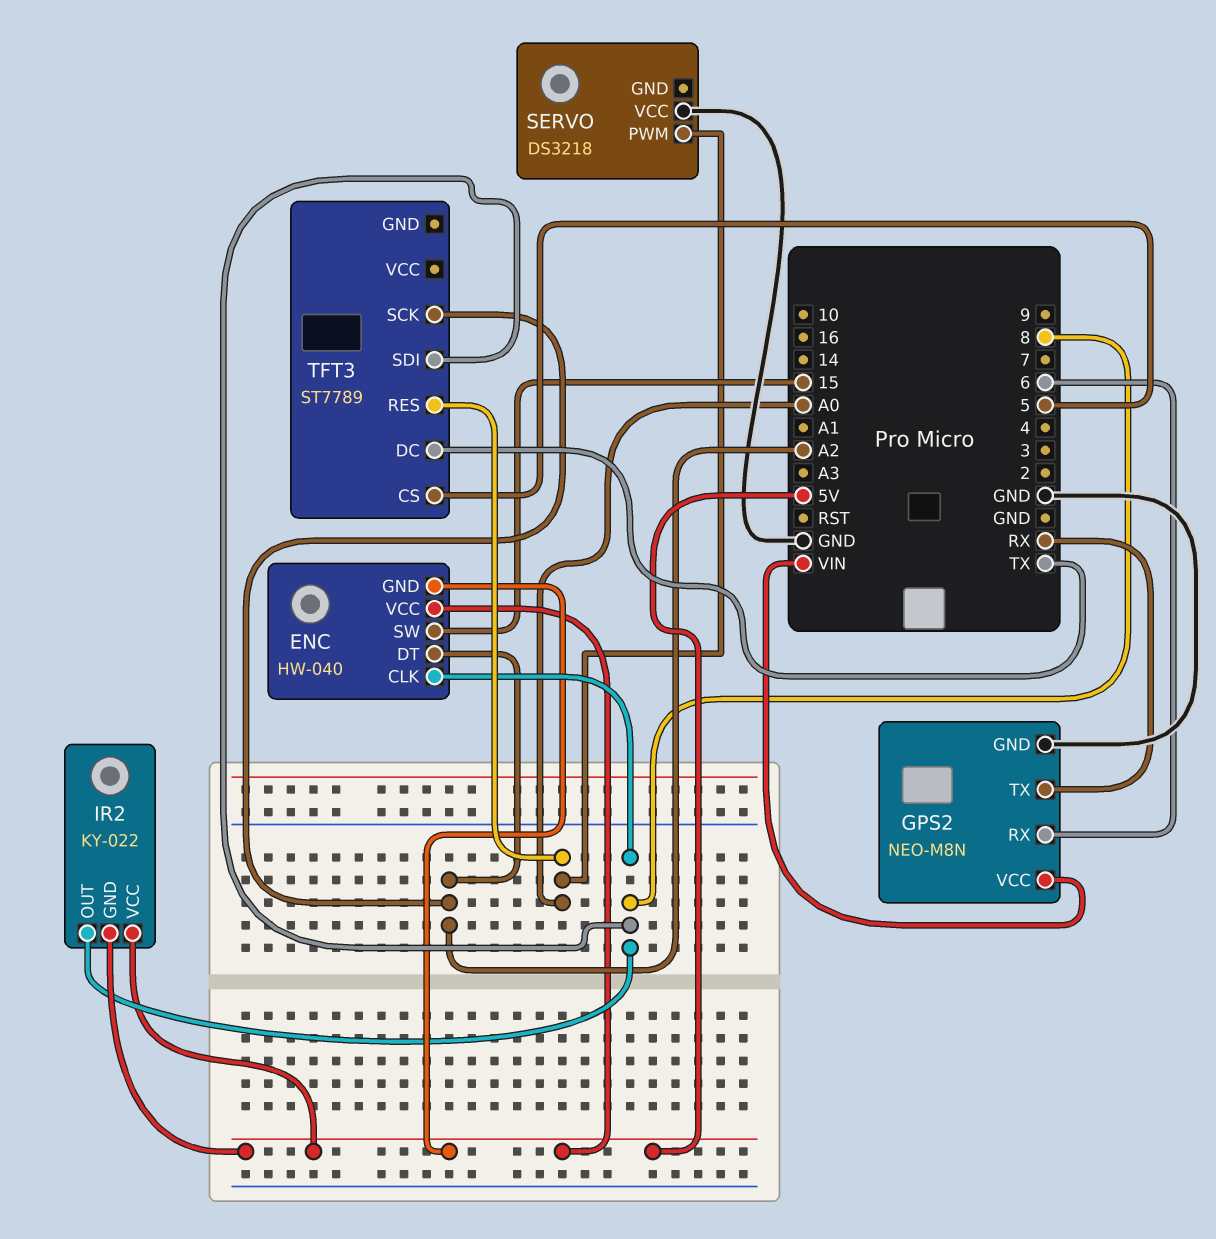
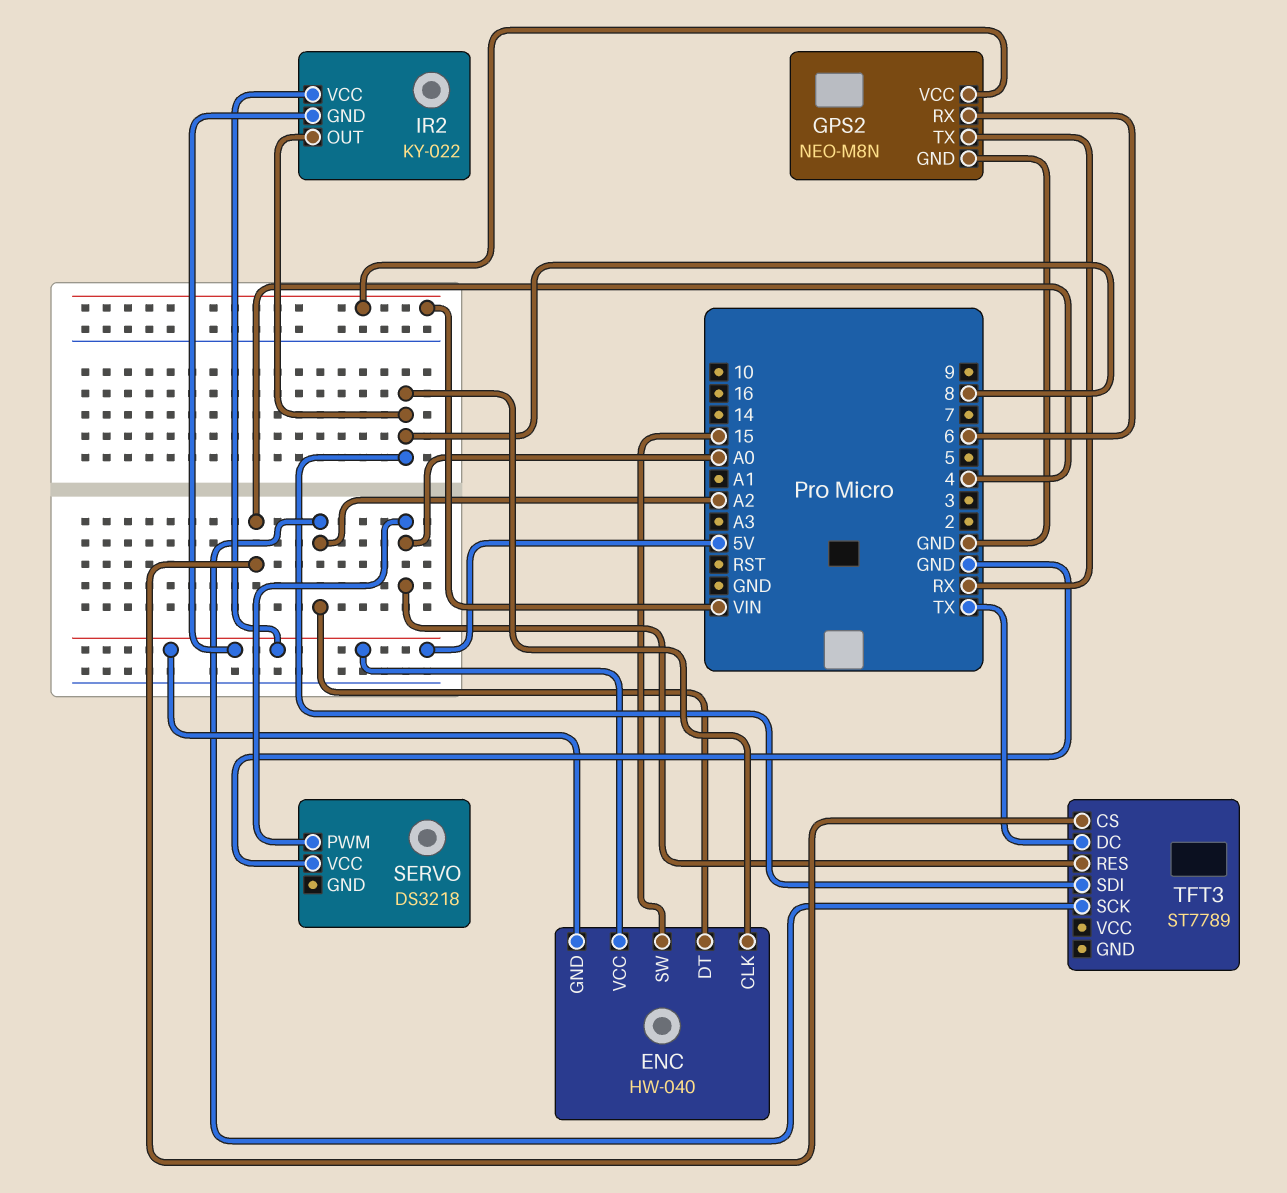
TFT3 pin CS: 5 -> 4

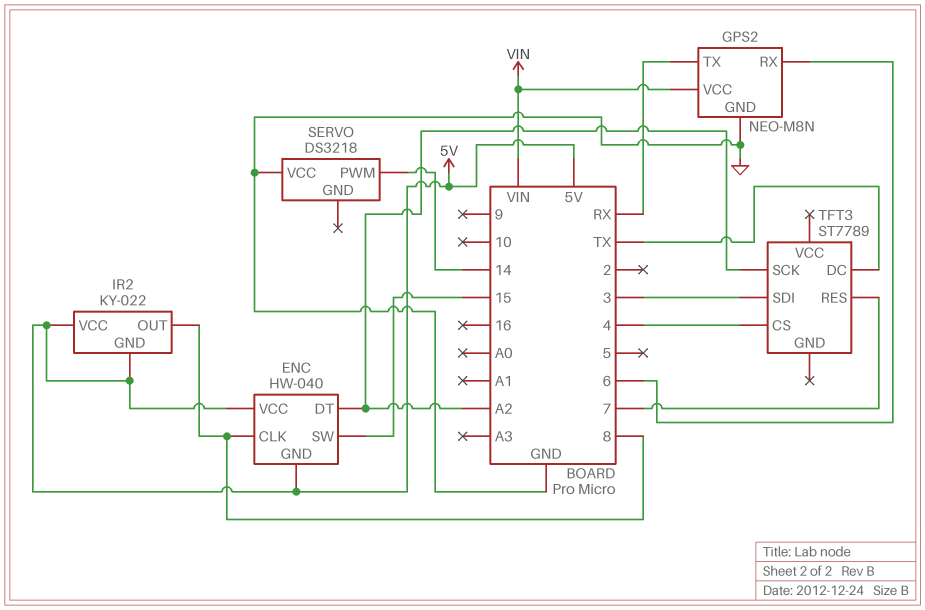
SERVO pin PWM: A0 -> 14
TFT3 pin RES: A0 -> 7
TFT3 pin SDI: 8 -> 3

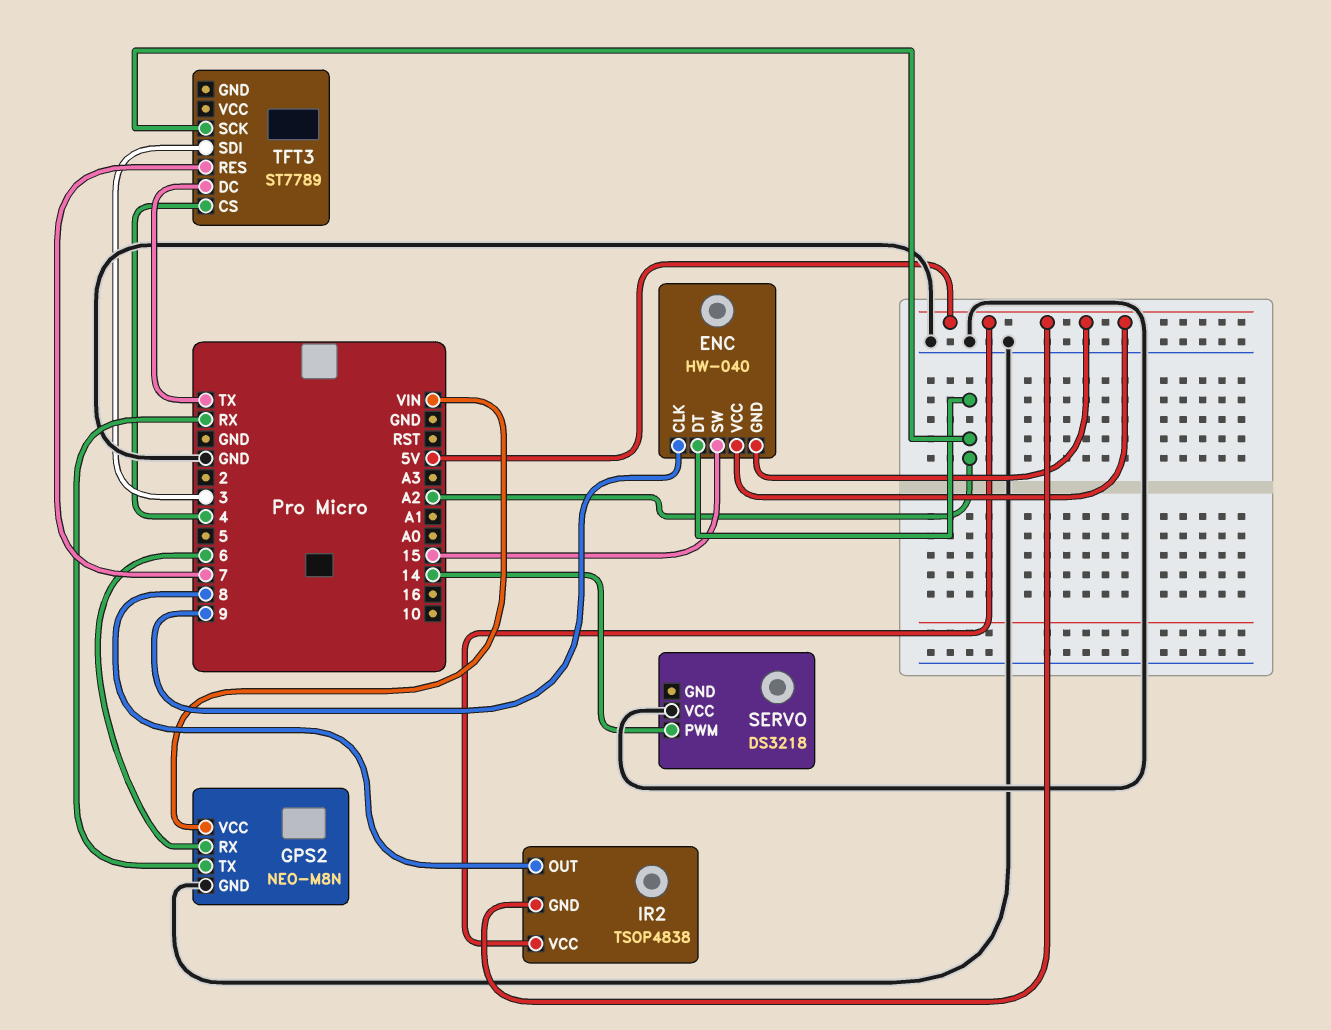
ENC pin CLK: 8 -> 9
IR2: KY-022 -> TSOP4838

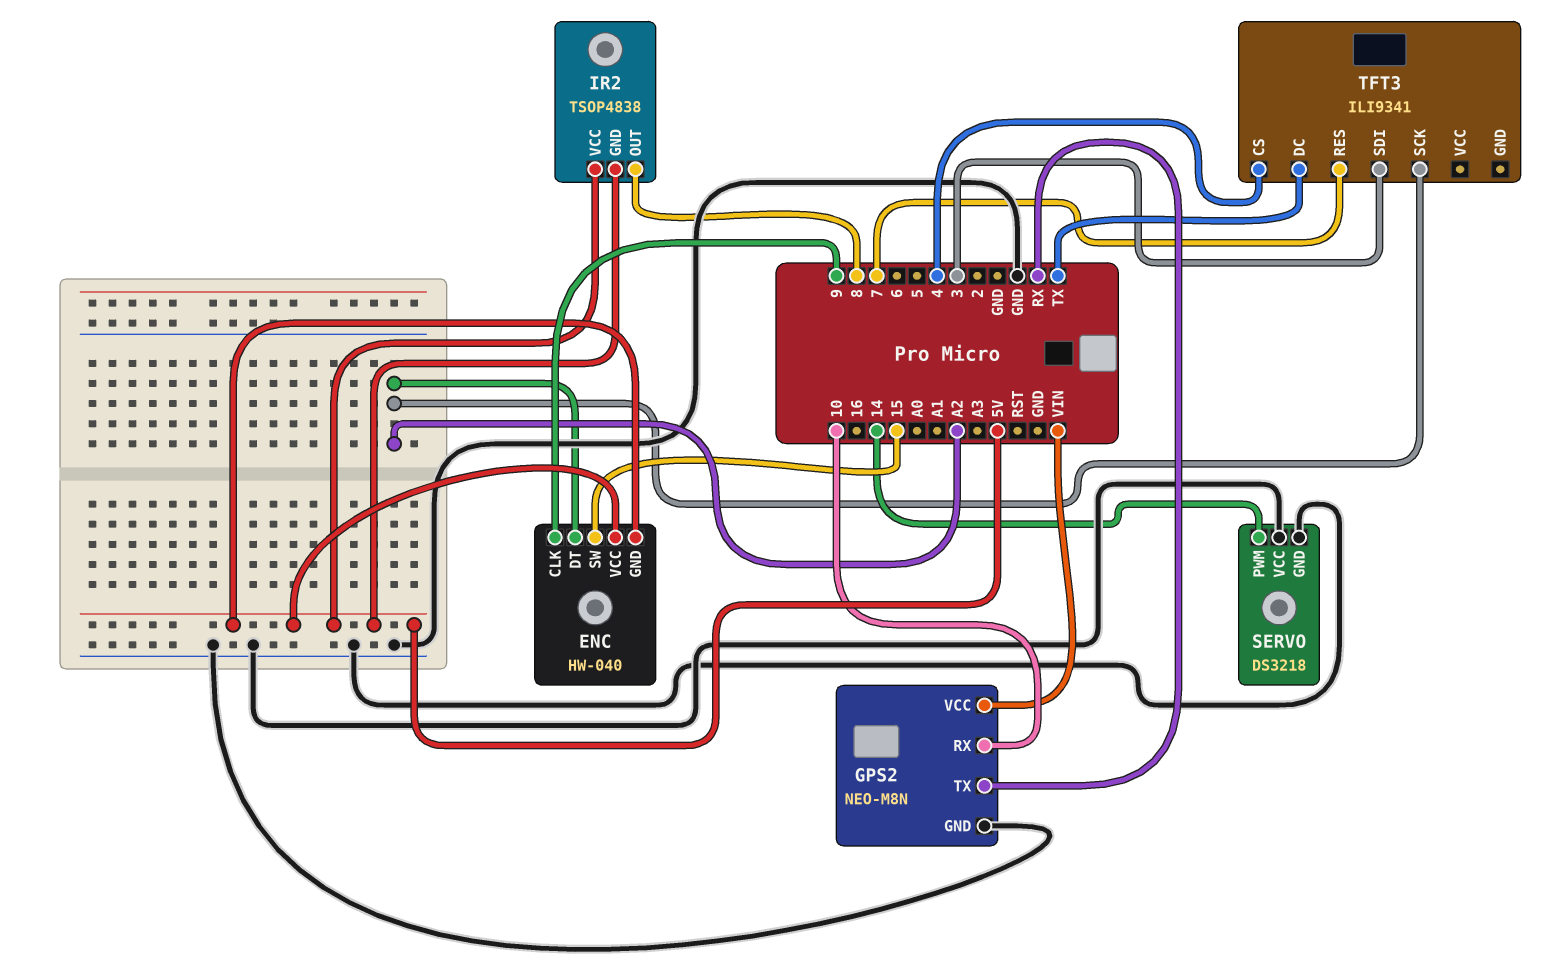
GPS2 pin RX: 6 -> 10
SERVO pin GND: none -> GND
TFT3: ST7789 -> ILI9341

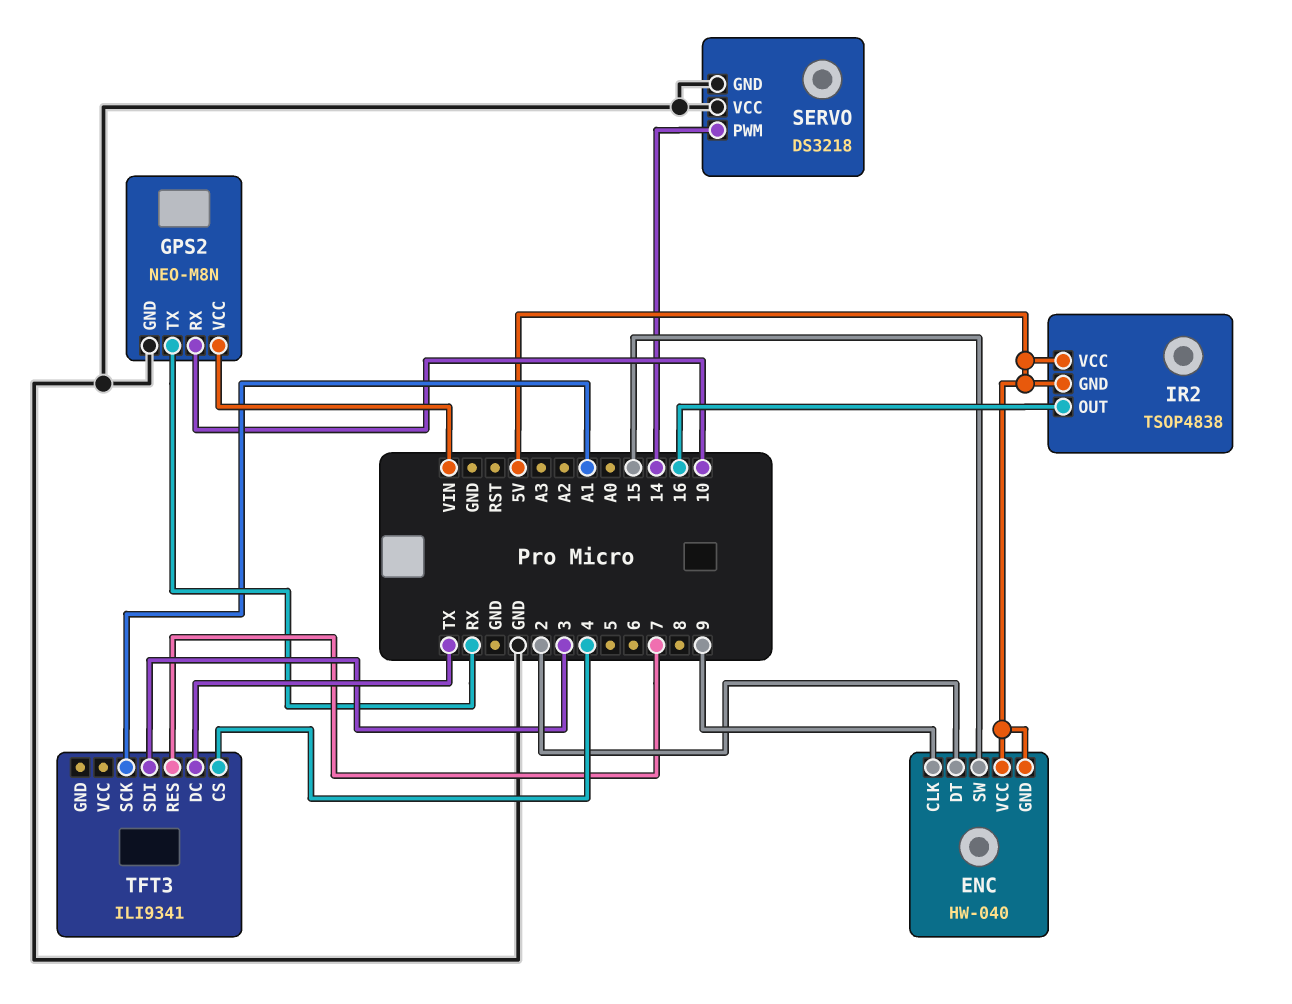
ENC pin DT: A2 -> 2
IR2 pin OUT: 8 -> 16
TFT3 pin SCK: A2 -> A1

